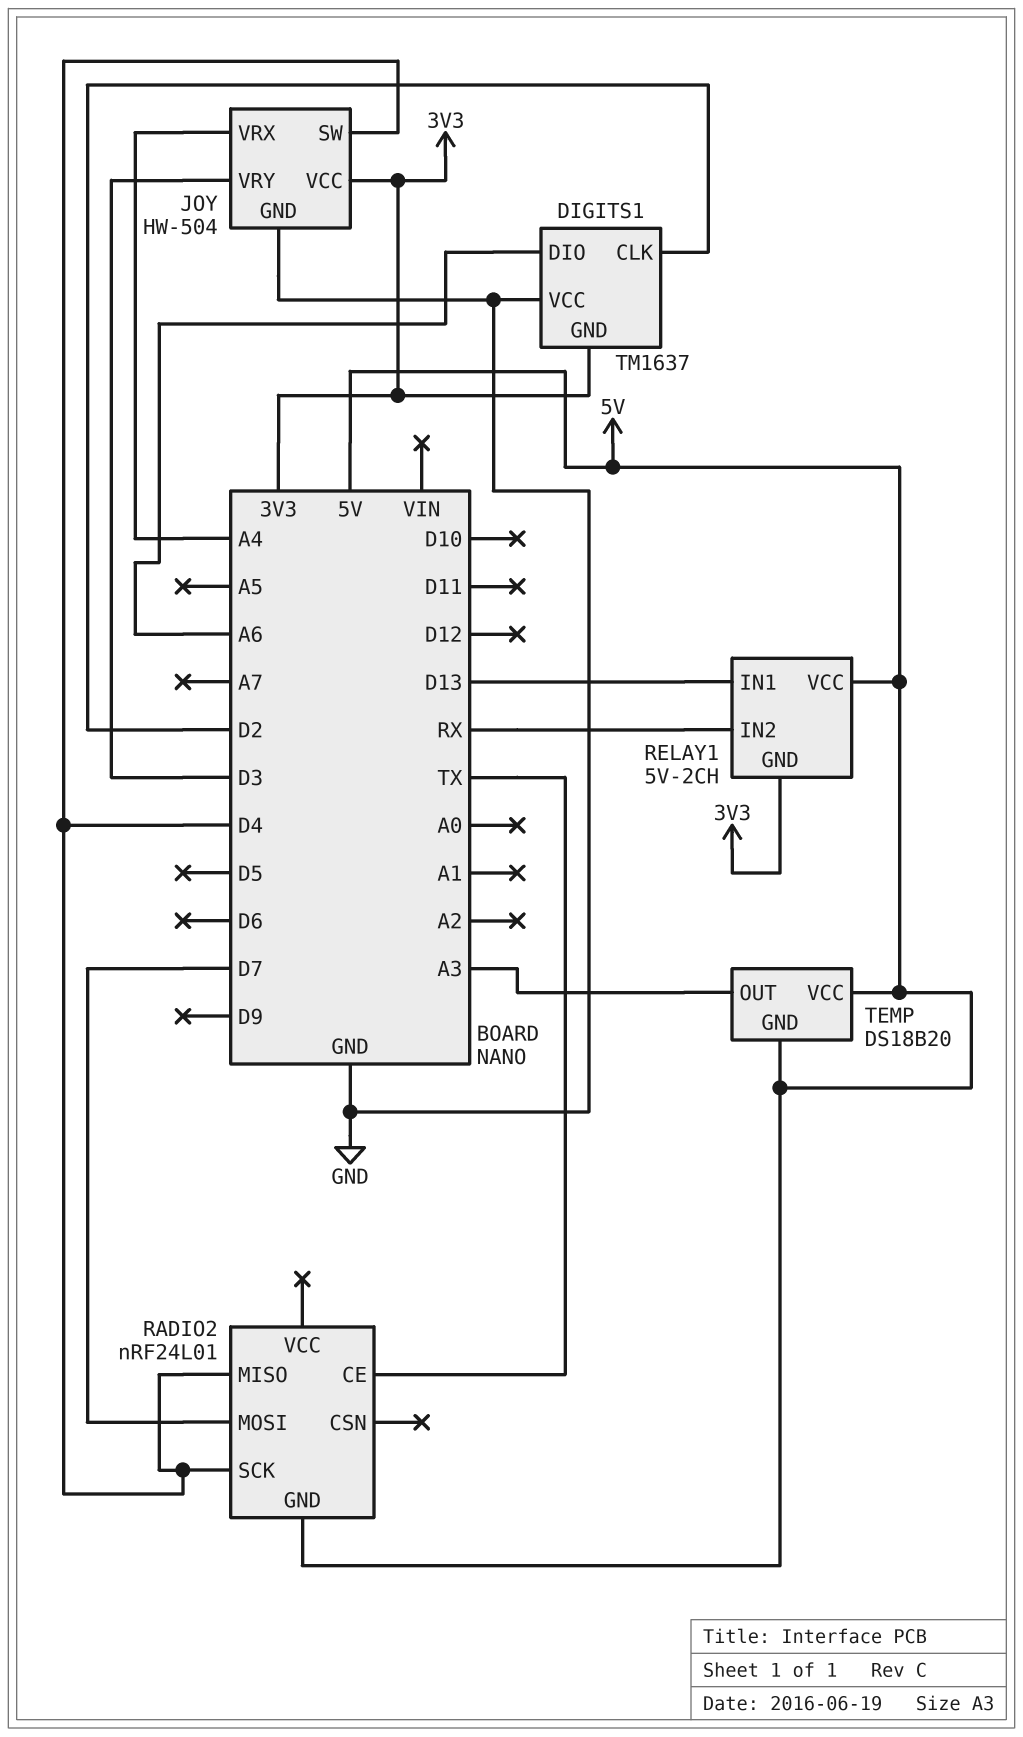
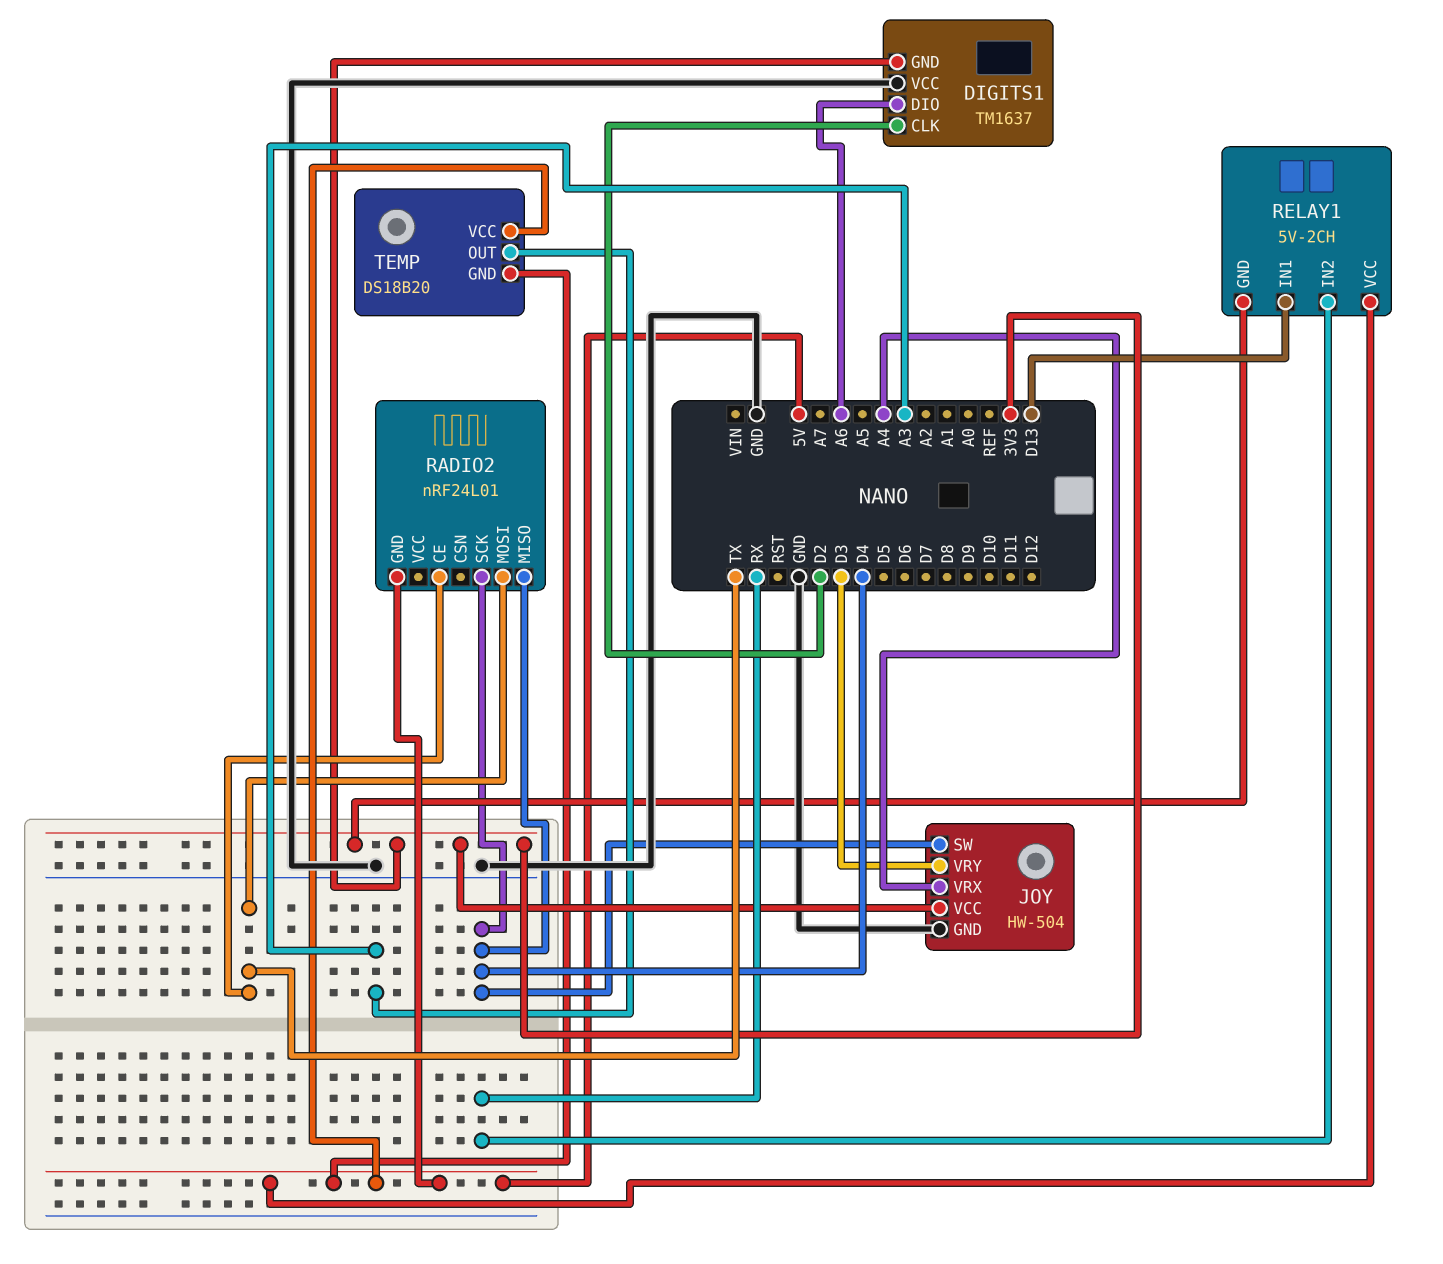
RADIO2 pin MOSI: D7 -> TX

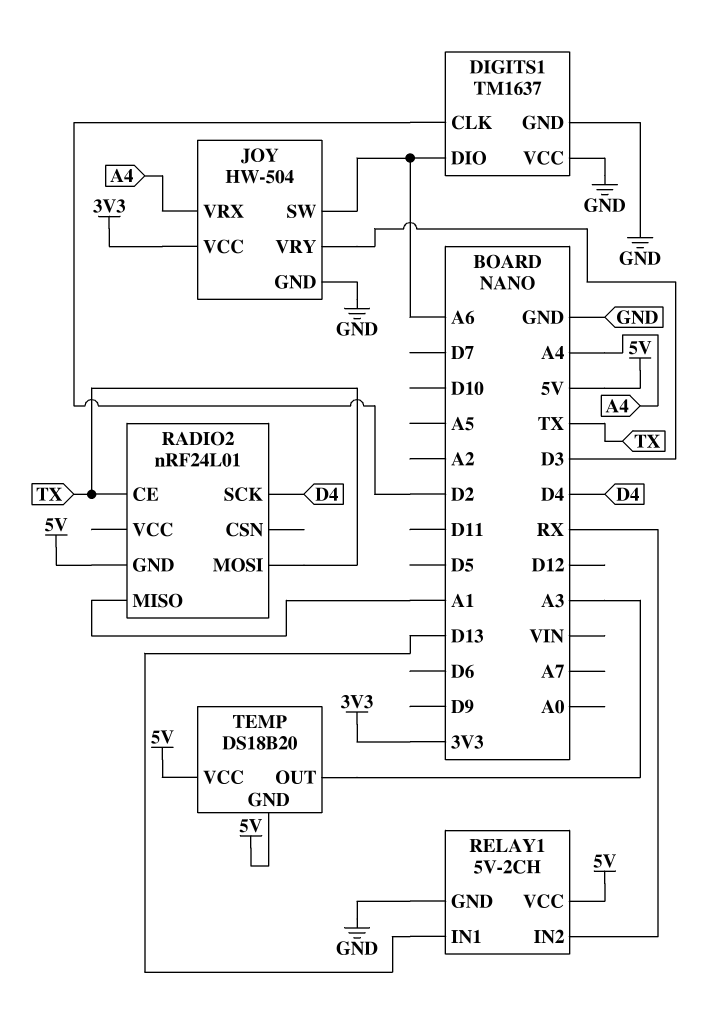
DIGITS1 pin GND: 3V3 -> GND
JOY pin SW: D4 -> A6
RADIO2 pin MISO: D4 -> A1
RELAY1 pin GND: 3V3 -> GND

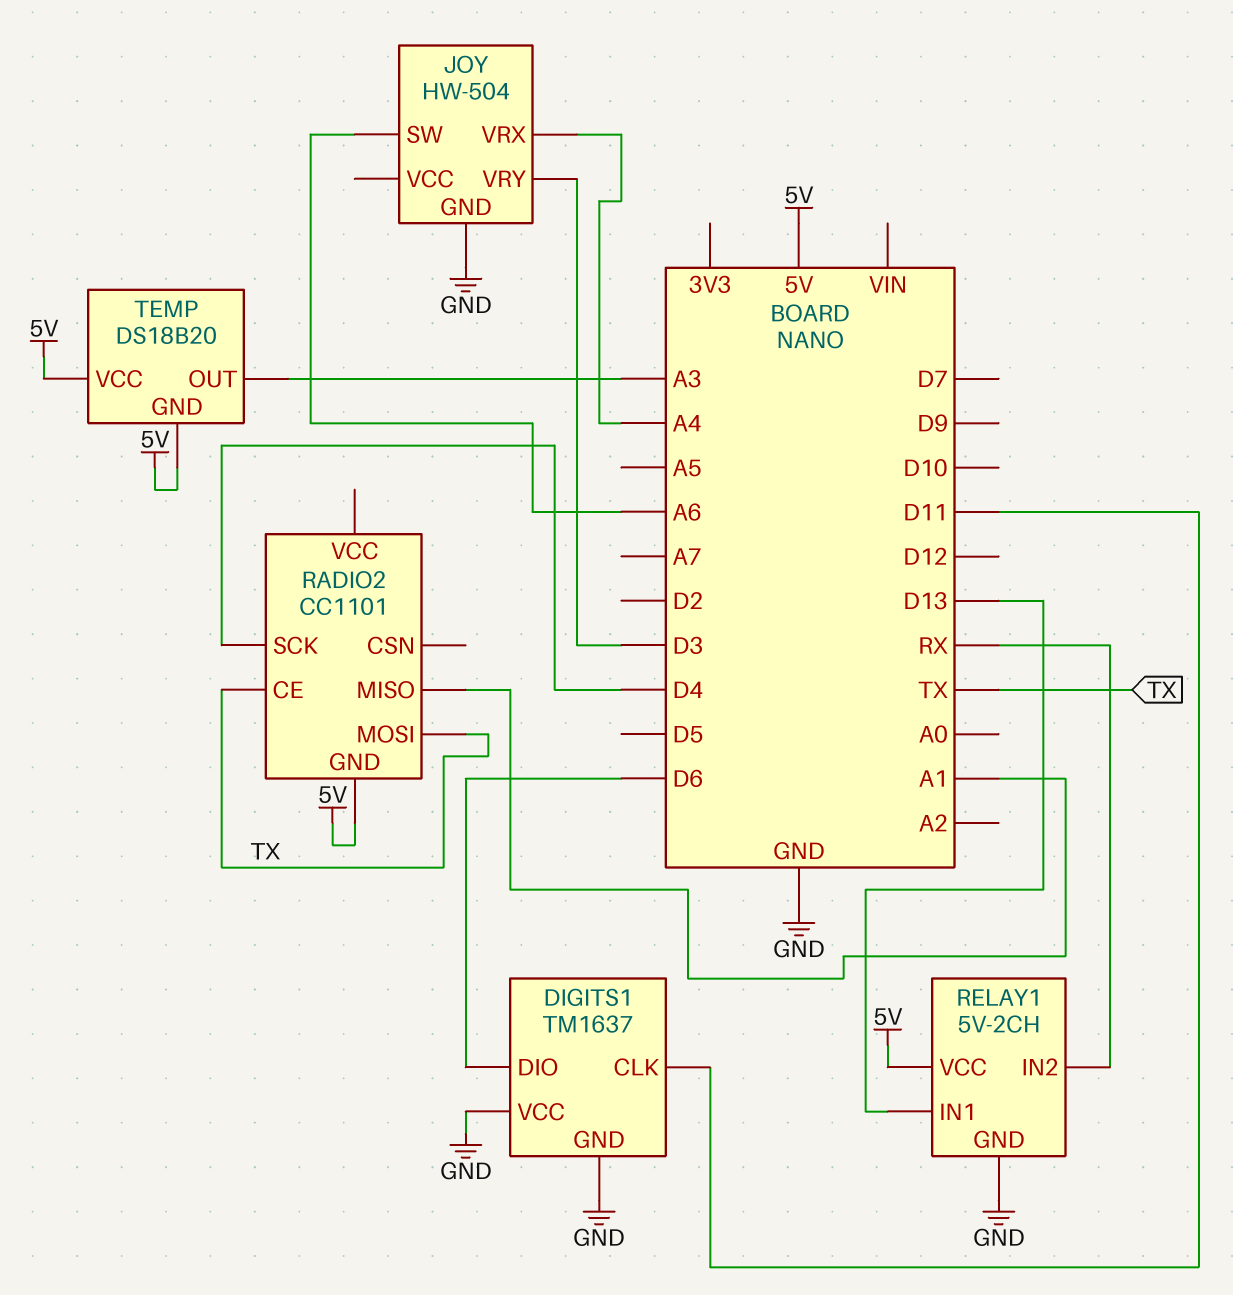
DIGITS1 pin CLK: D2 -> D11
DIGITS1 pin DIO: A6 -> D6
JOY pin VCC: 3V3 -> none
RADIO2: nRF24L01 -> CC1101

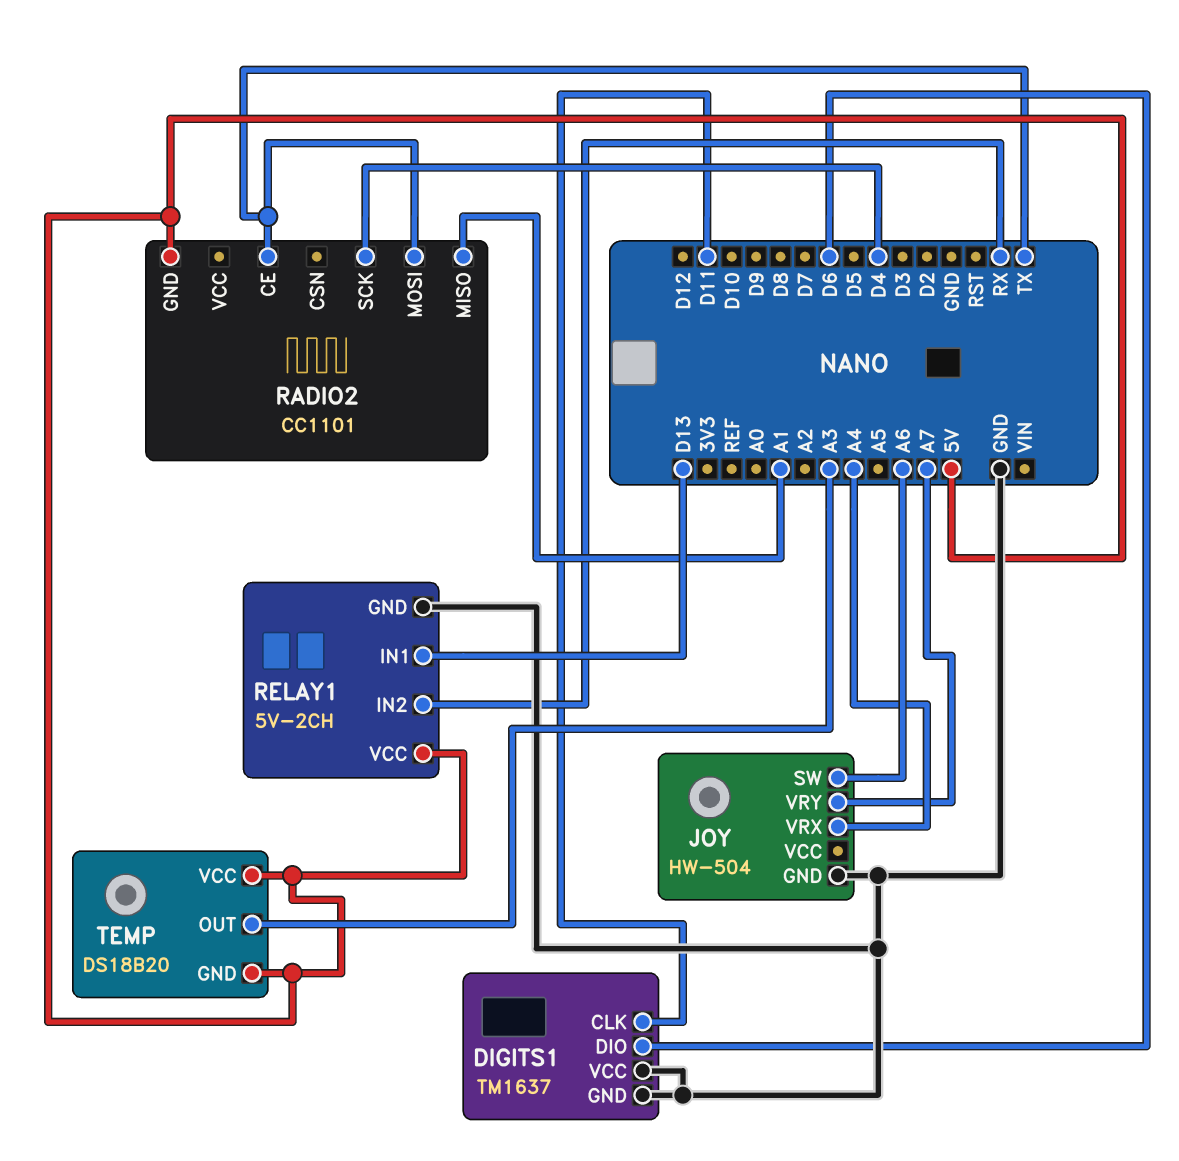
JOY pin VRY: D3 -> A7

